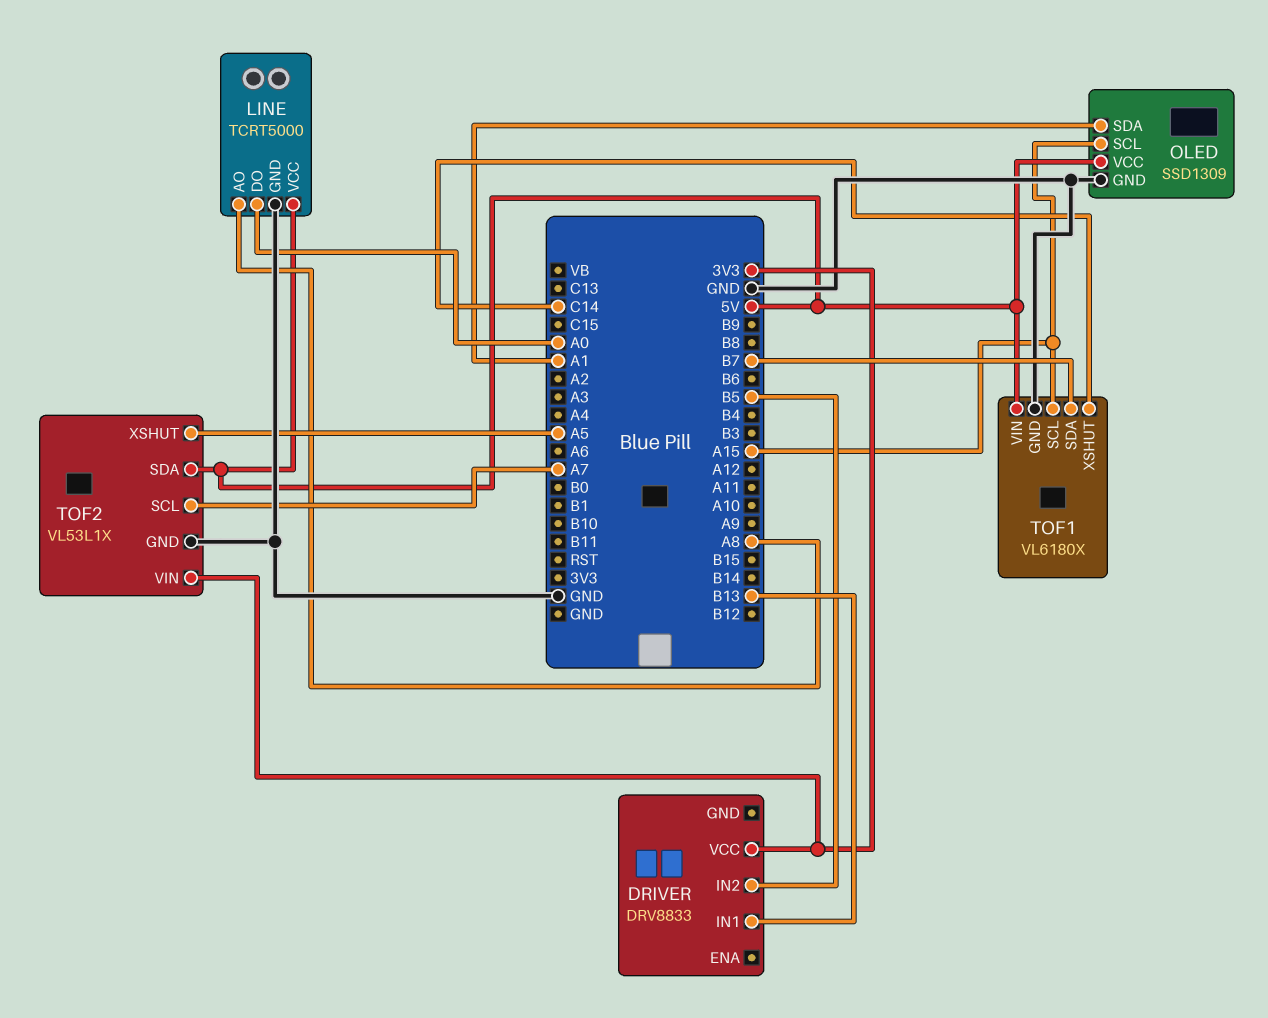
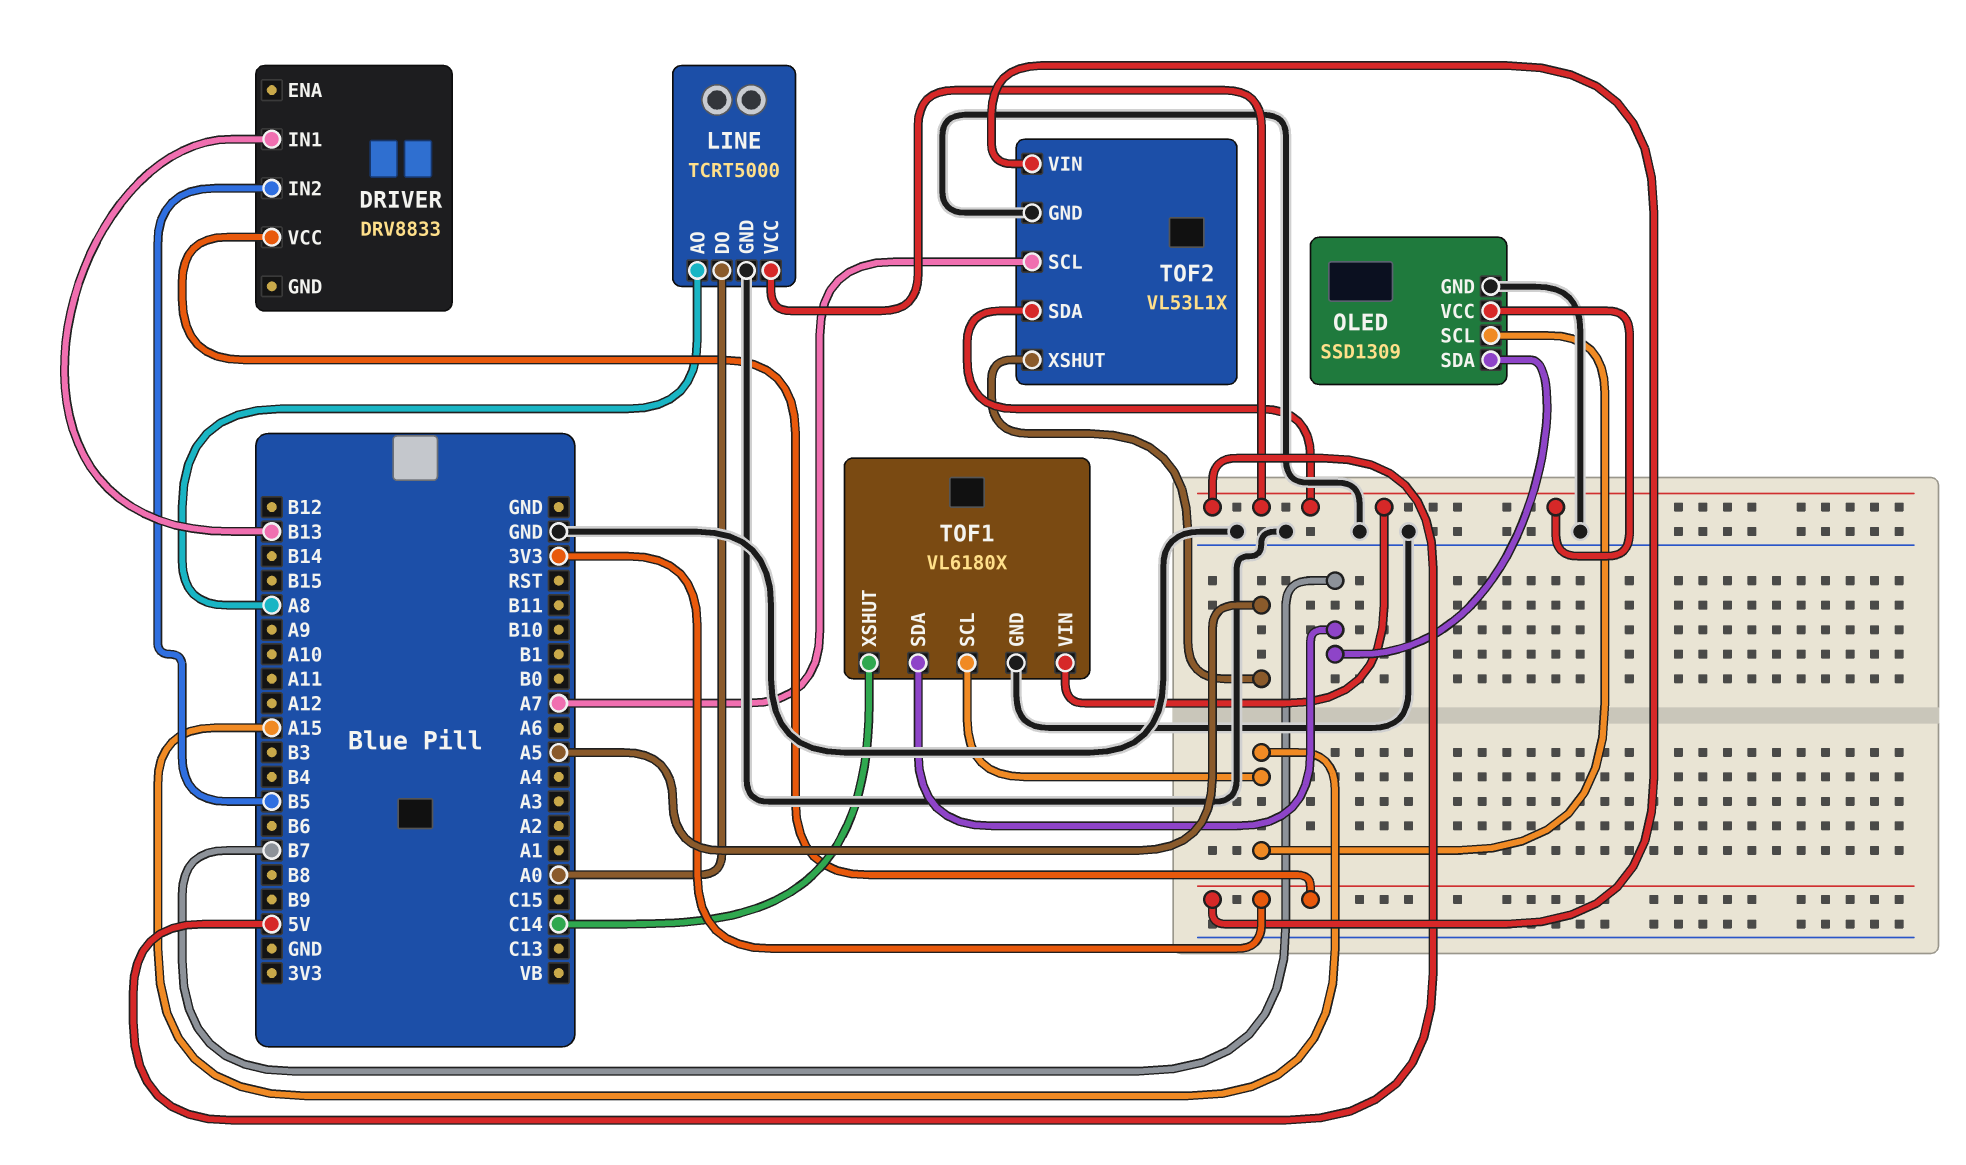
OLED pin SDA: A1 -> B7

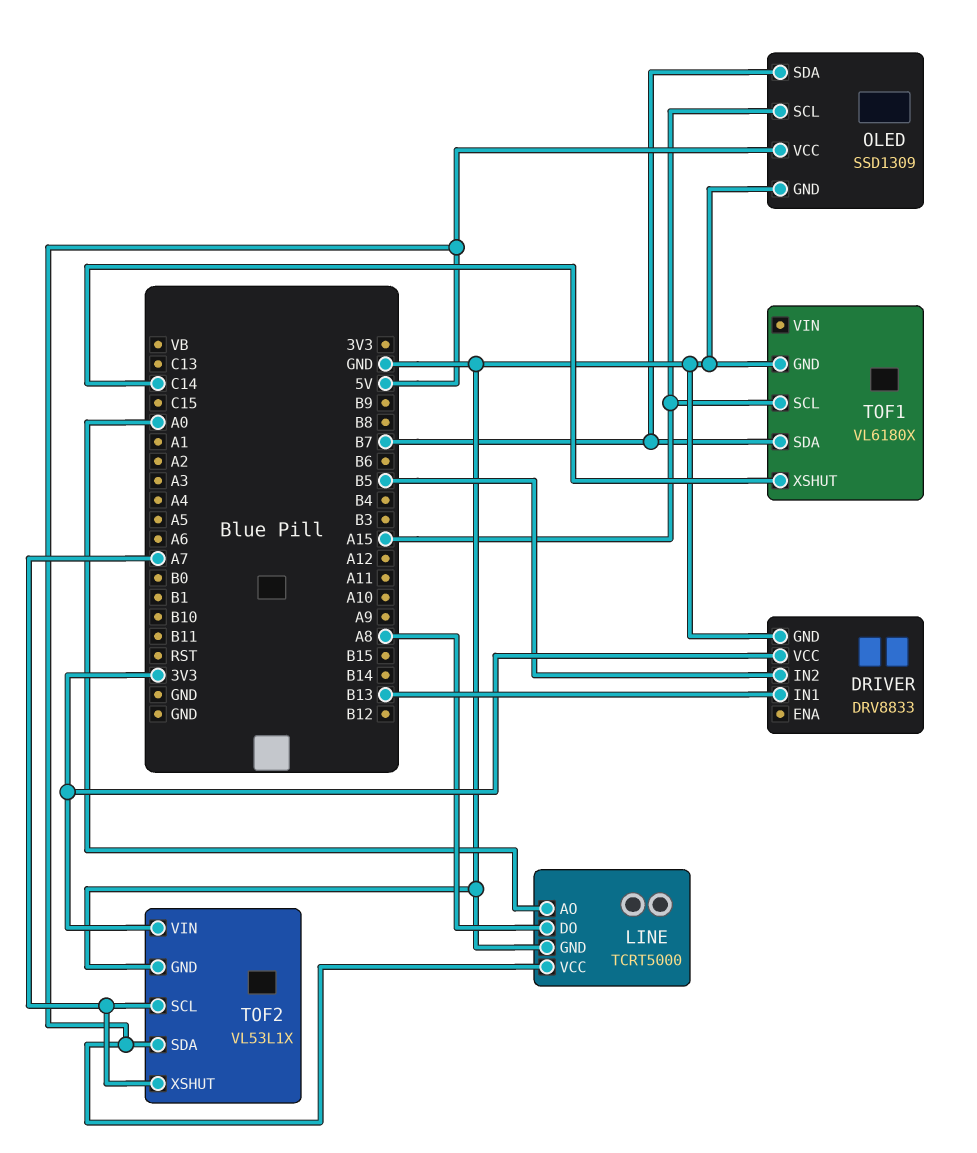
DRIVER pin GND: none -> GND
LINE pin AO: A8 -> A0
LINE pin DO: A0 -> A8
TOF1 pin VIN: 5V -> none
TOF2 pin XSHUT: A5 -> A7

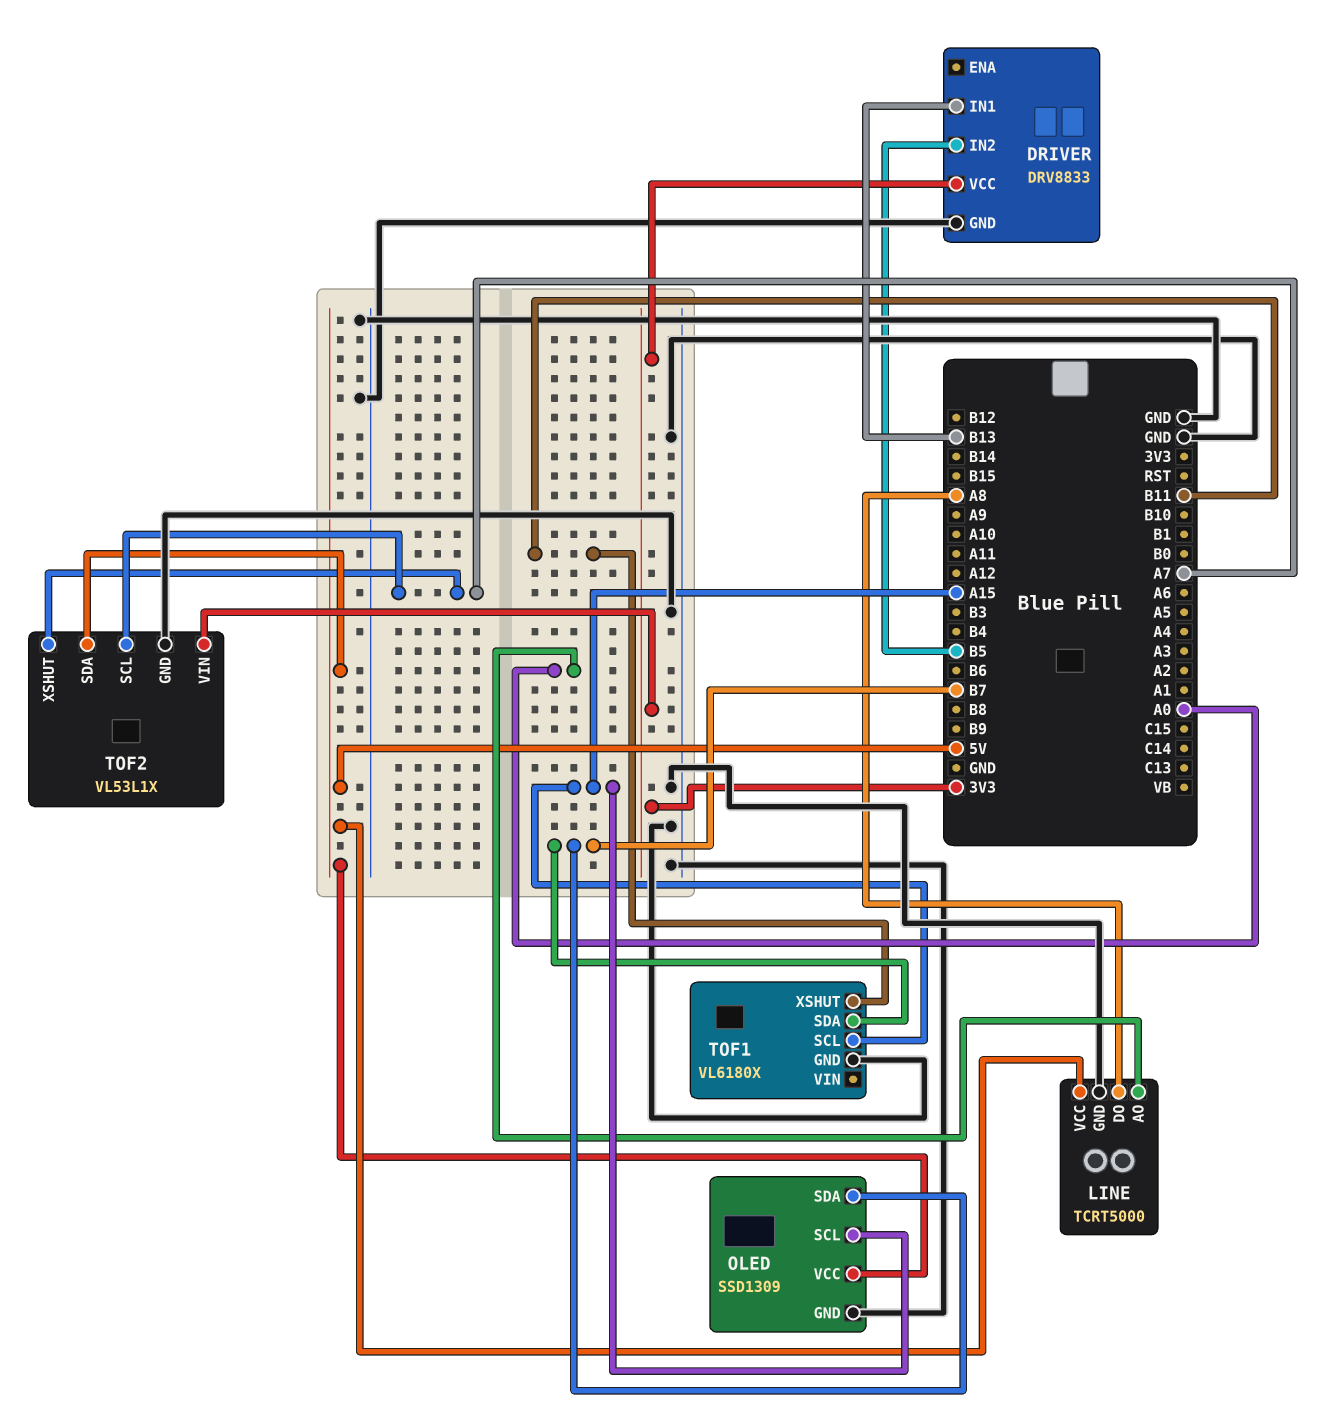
TOF1 pin XSHUT: C14 -> B11

